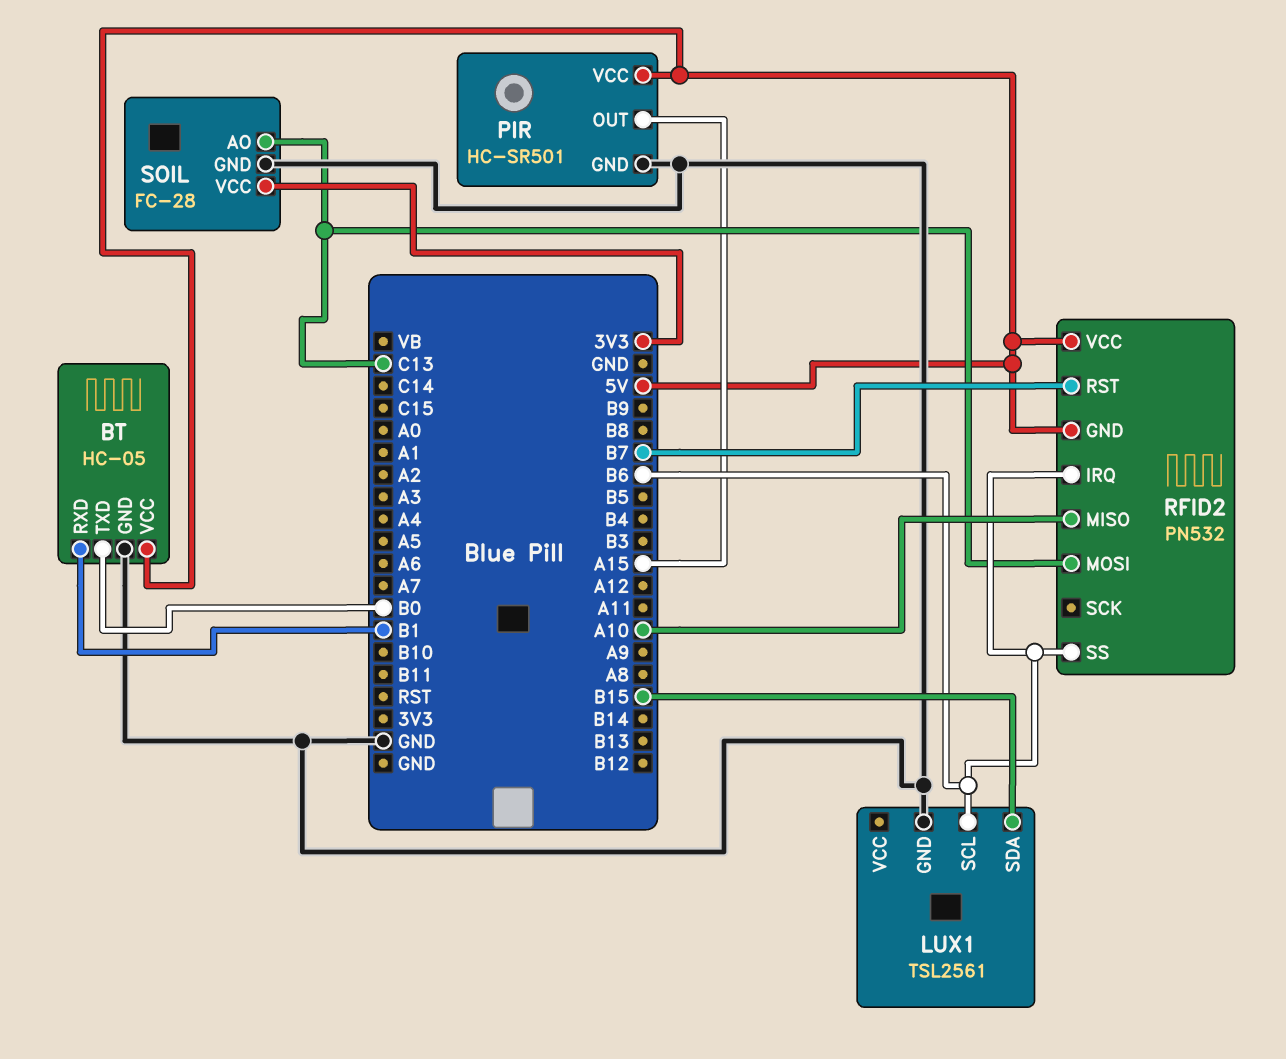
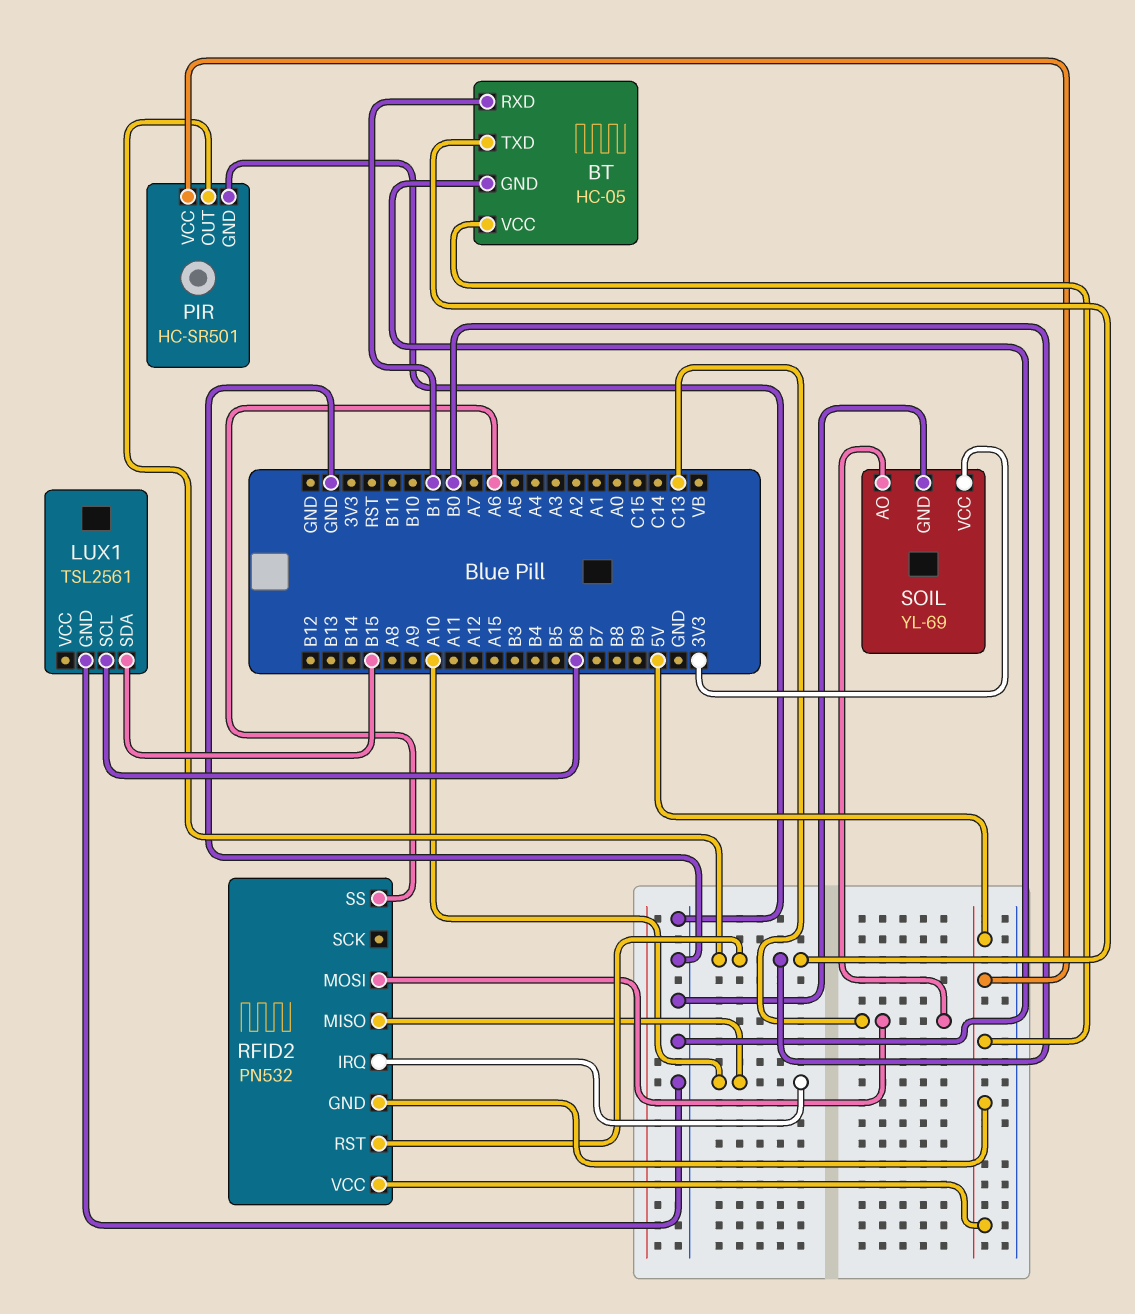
PIR pin OUT: A15 -> B0
RFID2 pin IRQ: B6 -> A10
RFID2 pin RST: B7 -> B0
RFID2 pin SS: B6 -> A6
SOIL: FC-28 -> YL-69

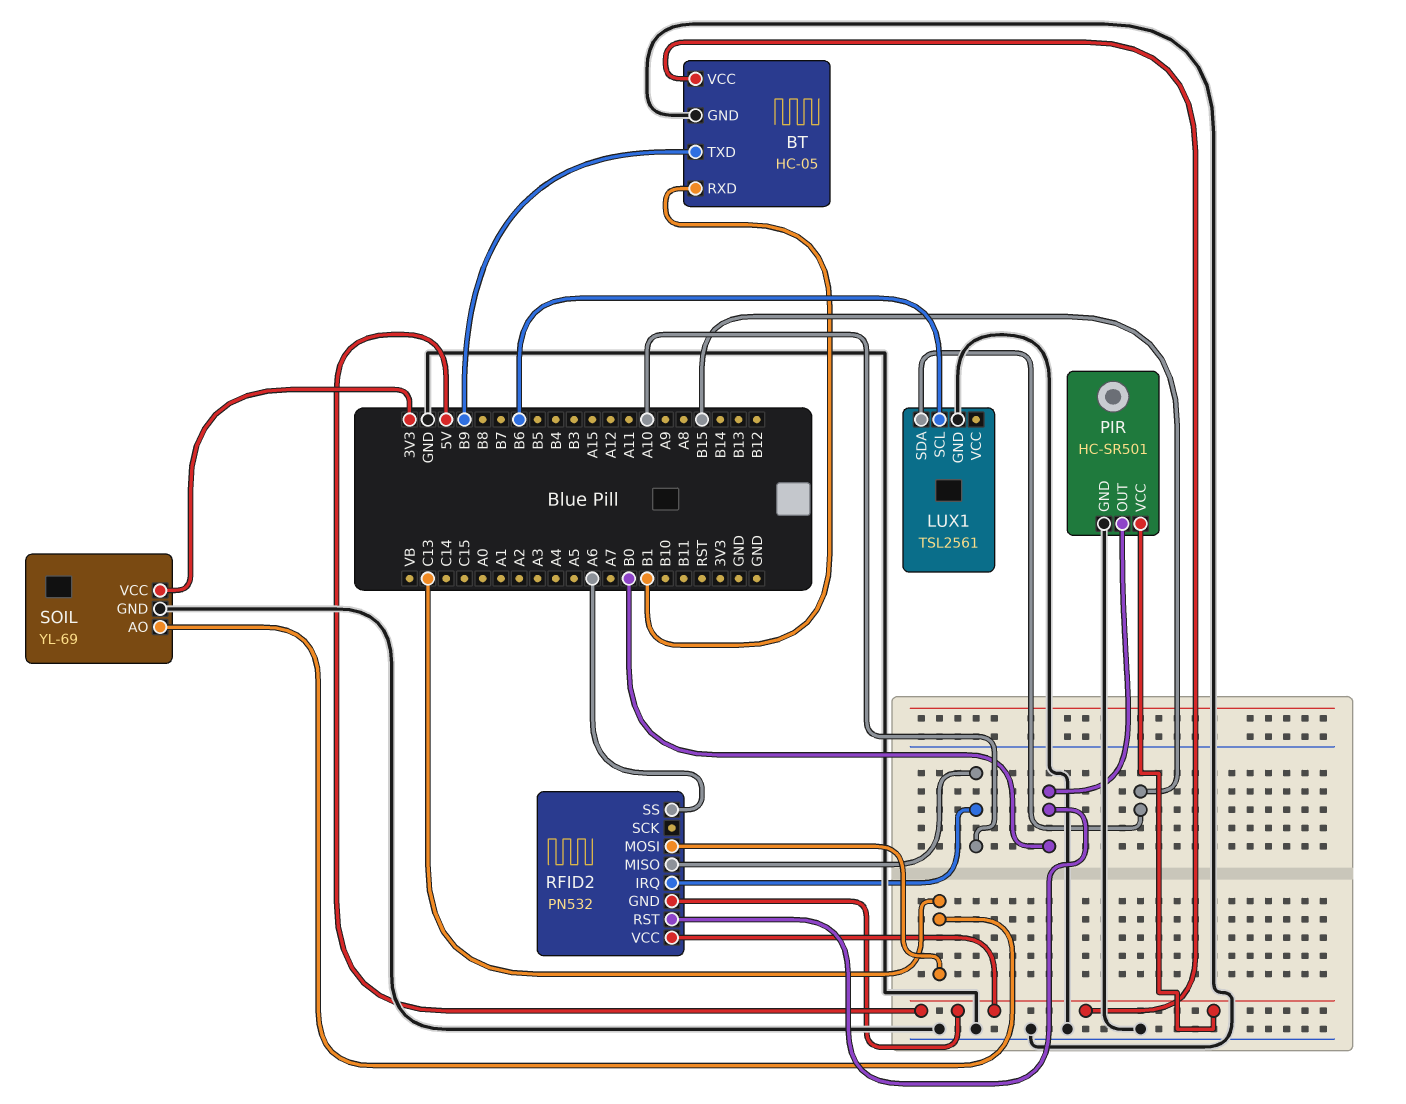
BT pin TXD: B0 -> B9

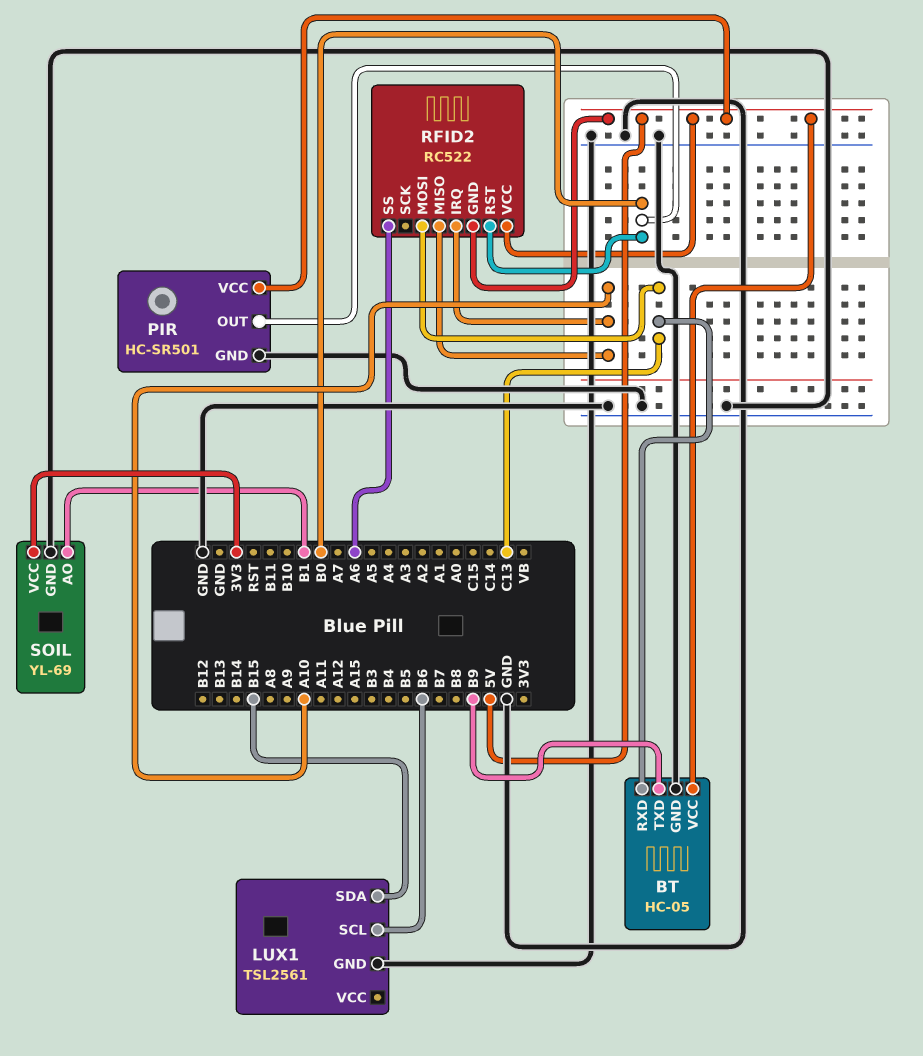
BT pin RXD: B1 -> C13
RFID2: PN532 -> RC522
SOIL pin AO: C13 -> B1

